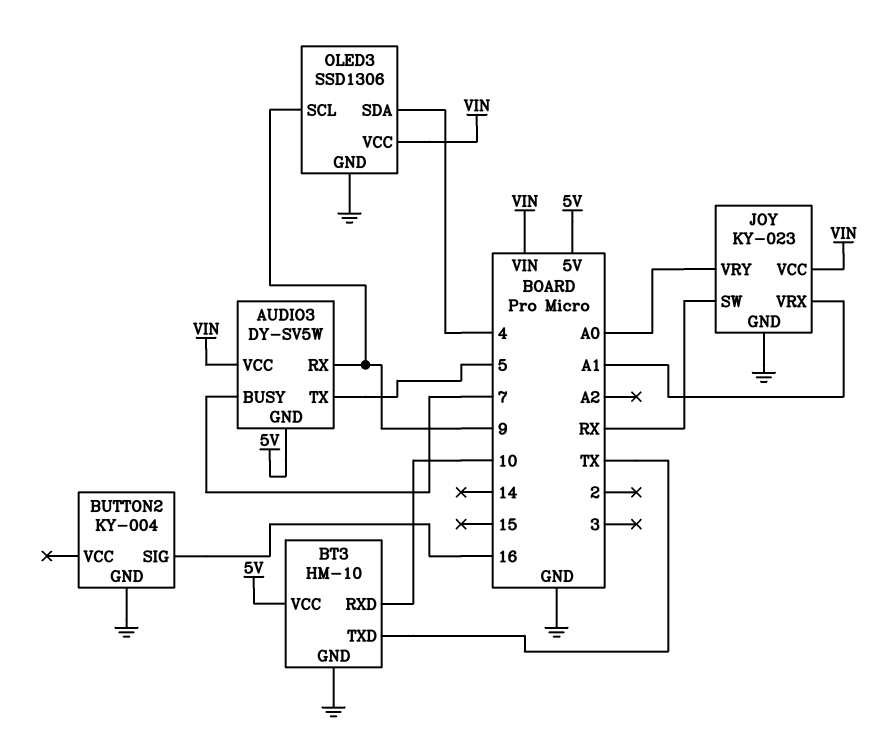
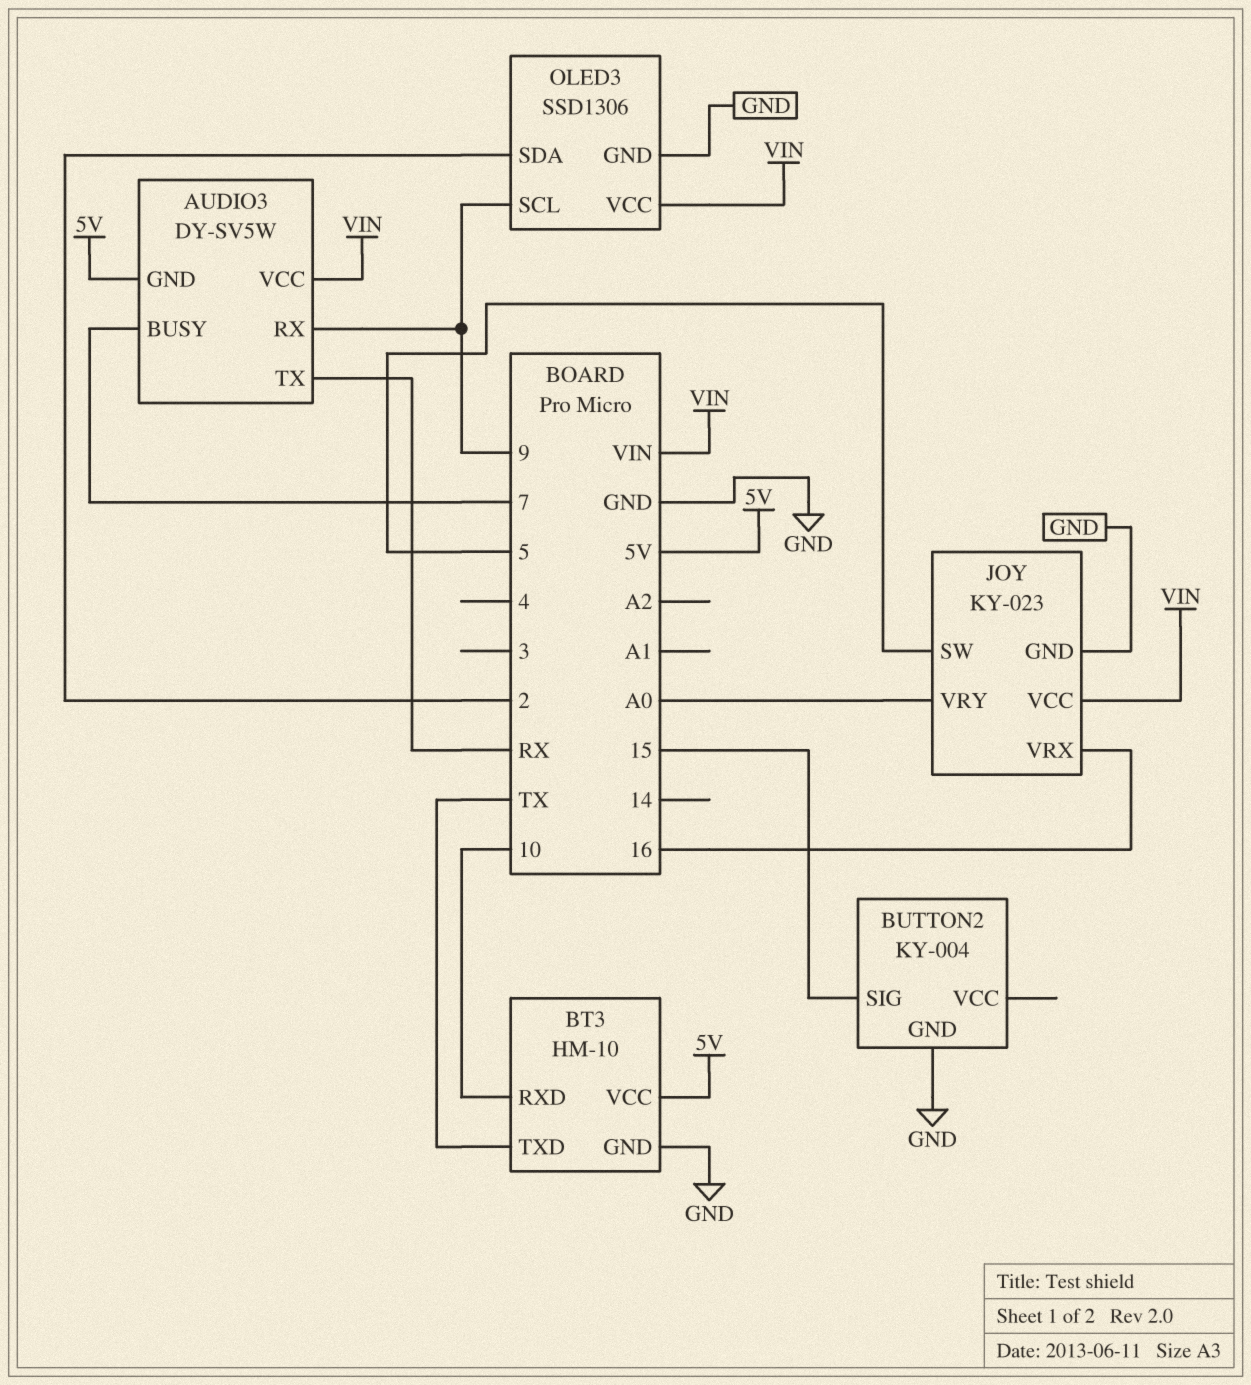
AUDIO3 pin TX: 5 -> RX
BUTTON2 pin SIG: 16 -> 15
JOY pin SW: RX -> 5
JOY pin VRX: A1 -> 16
OLED3 pin SDA: 4 -> 2

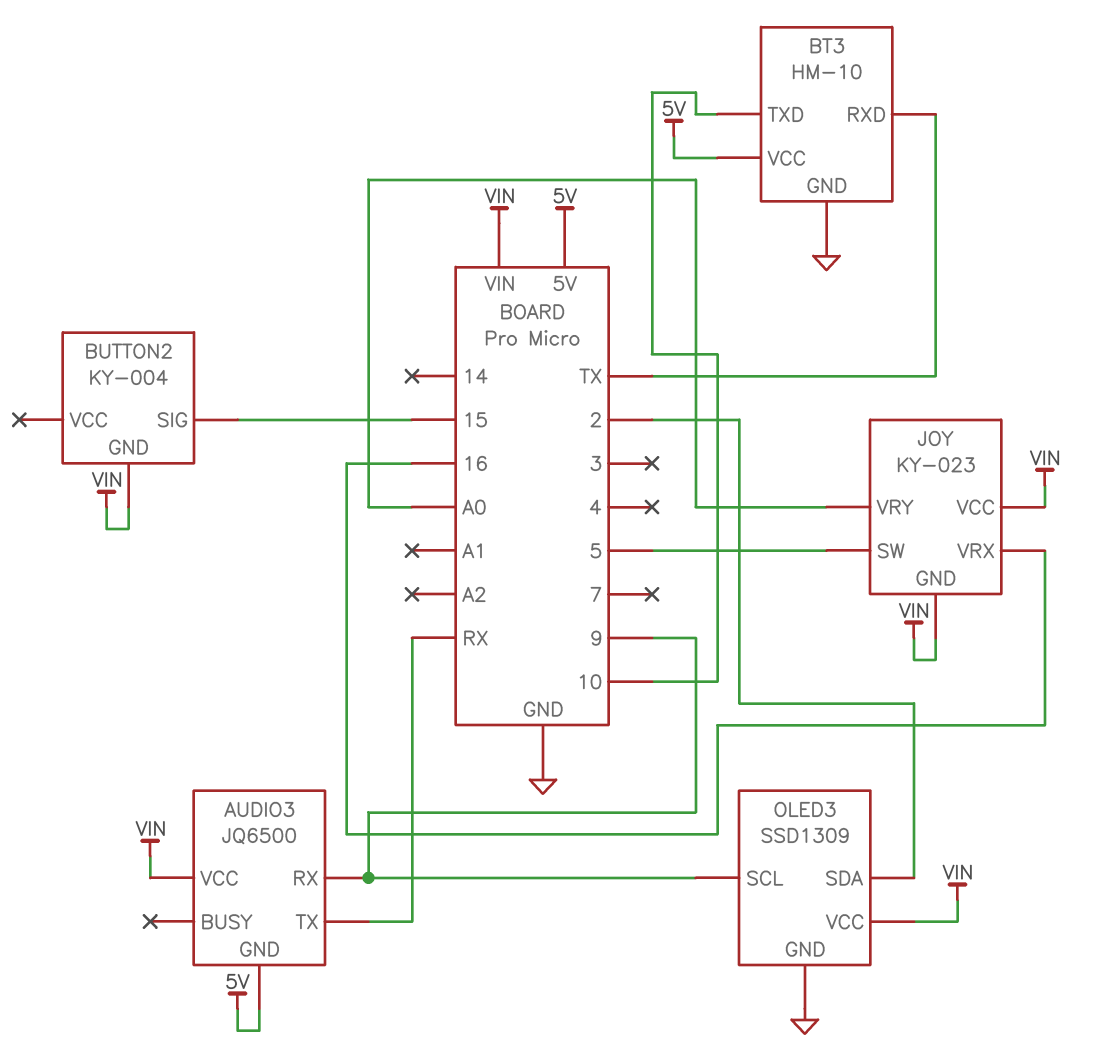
AUDIO3: DY-SV5W -> JQ6500
AUDIO3 pin BUSY: 7 -> none
BT3 pin RXD: 10 -> TX
BT3 pin TXD: TX -> 10
BUTTON2 pin GND: GND -> VIN
JOY pin GND: GND -> VIN
OLED3: SSD1306 -> SSD1309

